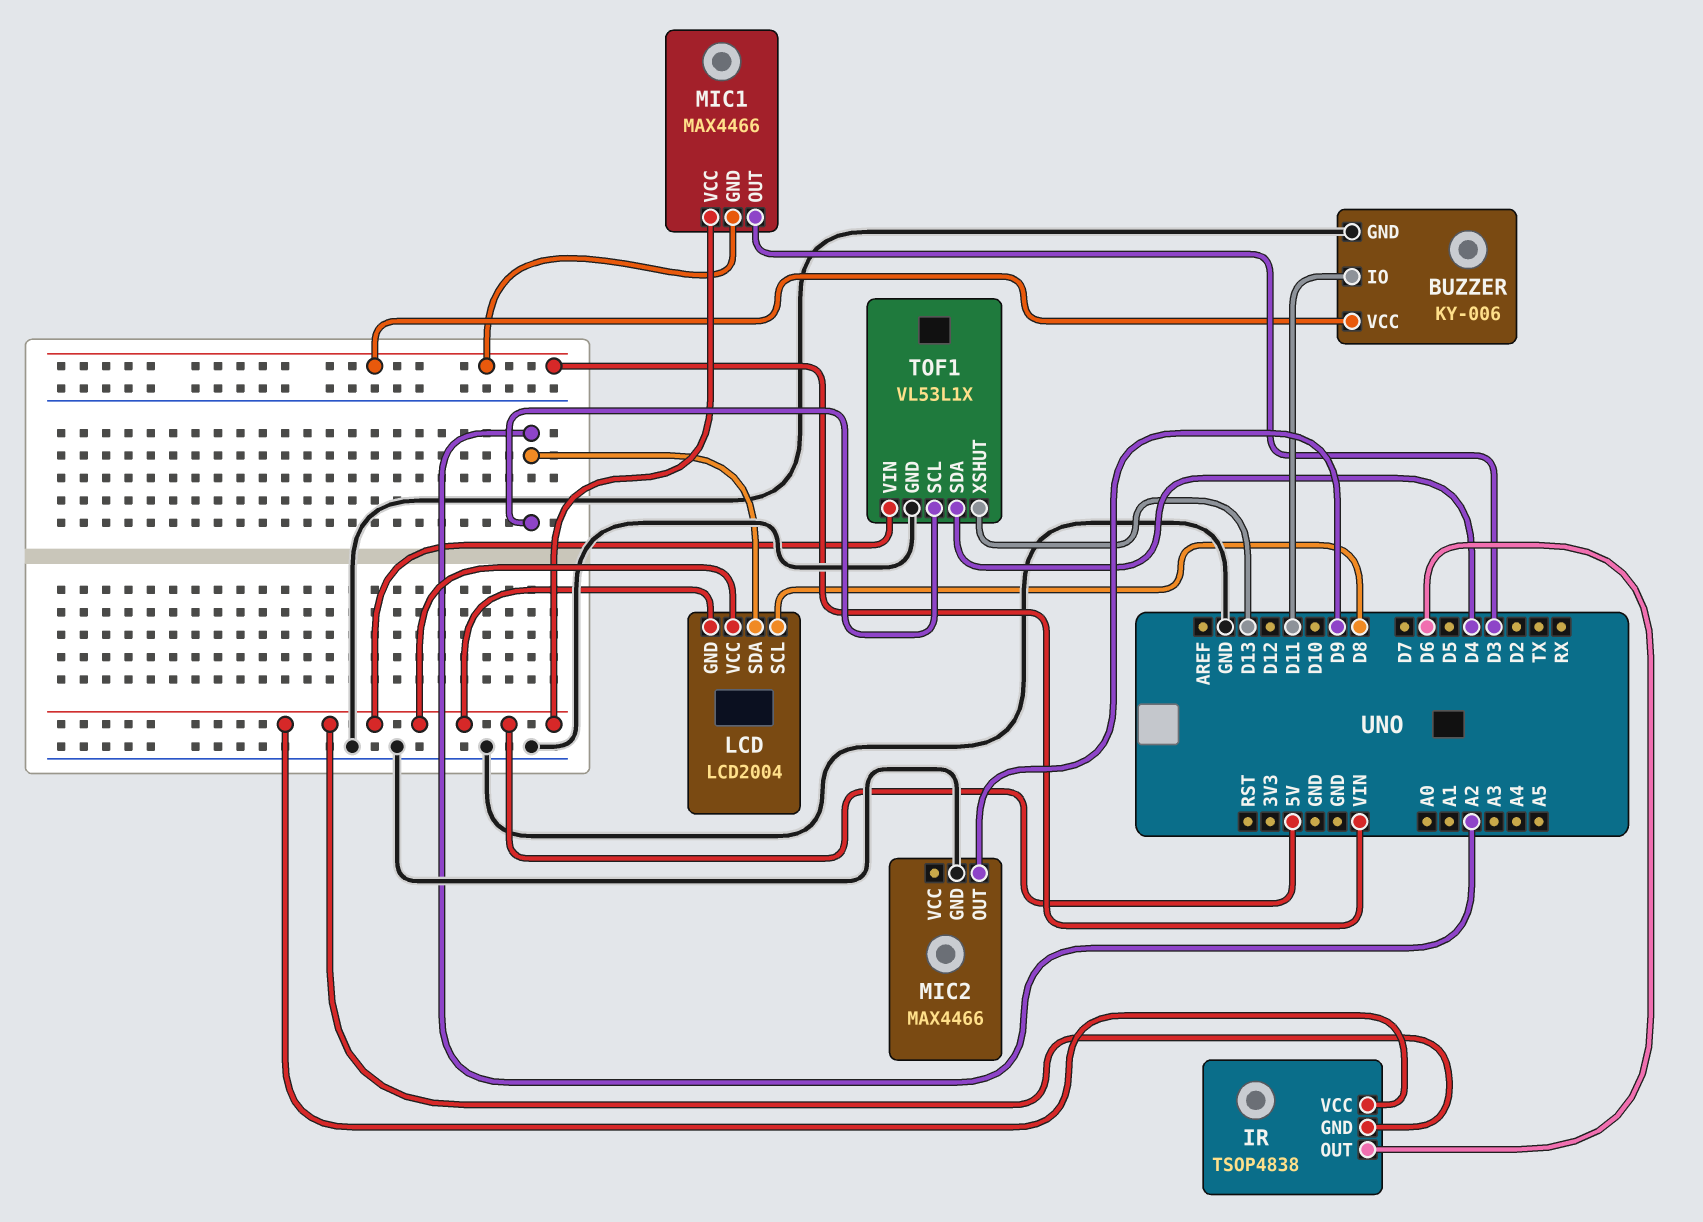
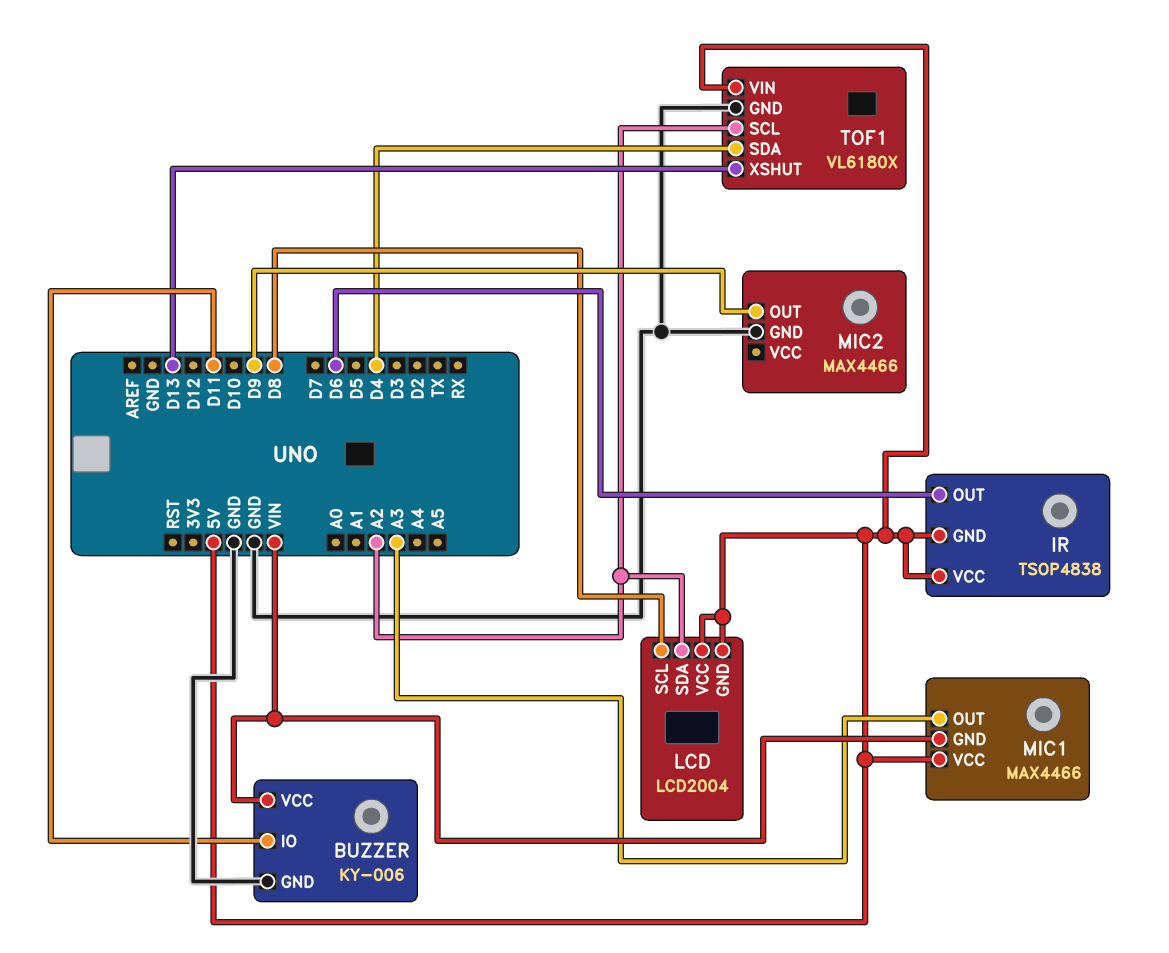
MIC1 pin OUT: D3 -> A3
TOF1: VL53L1X -> VL6180X

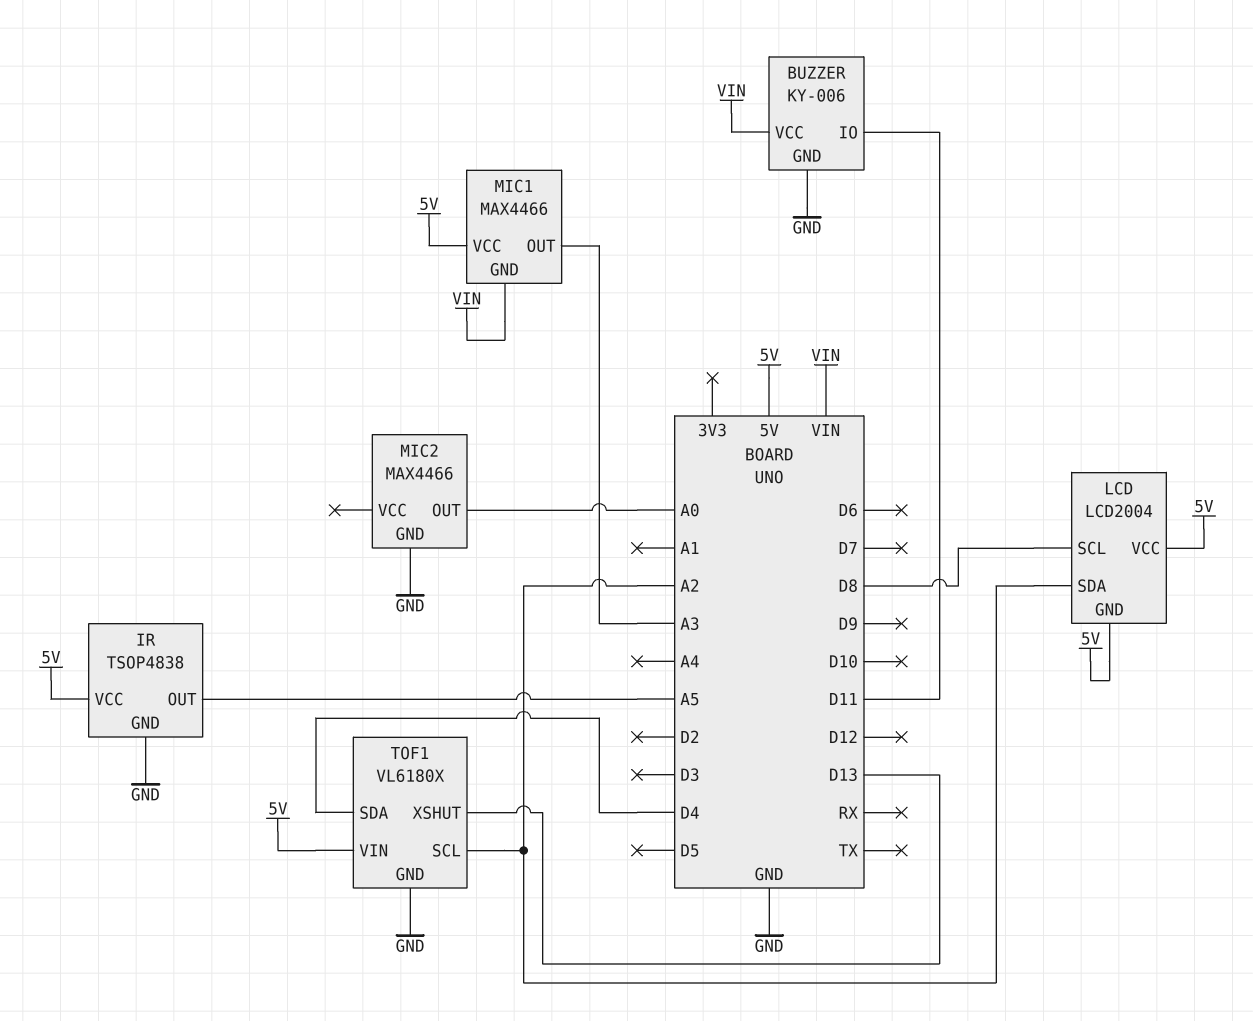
IR pin GND: 5V -> GND
IR pin OUT: D6 -> A5
MIC2 pin OUT: D9 -> A0

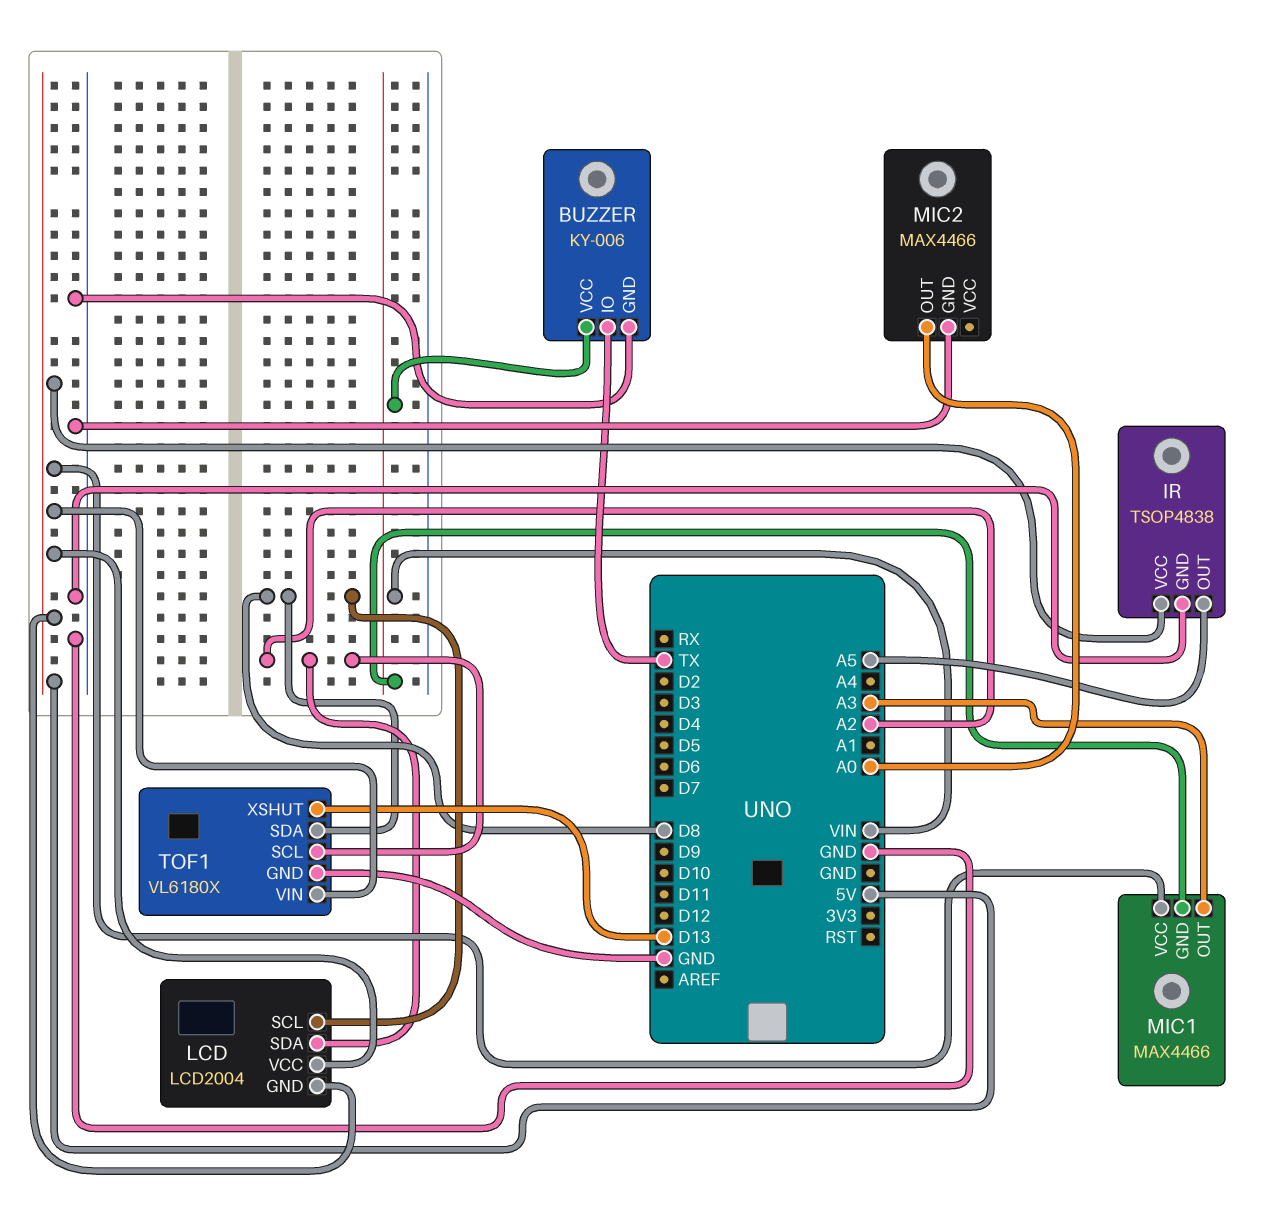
BUZZER pin IO: D11 -> TX
TOF1 pin SDA: D4 -> D8

